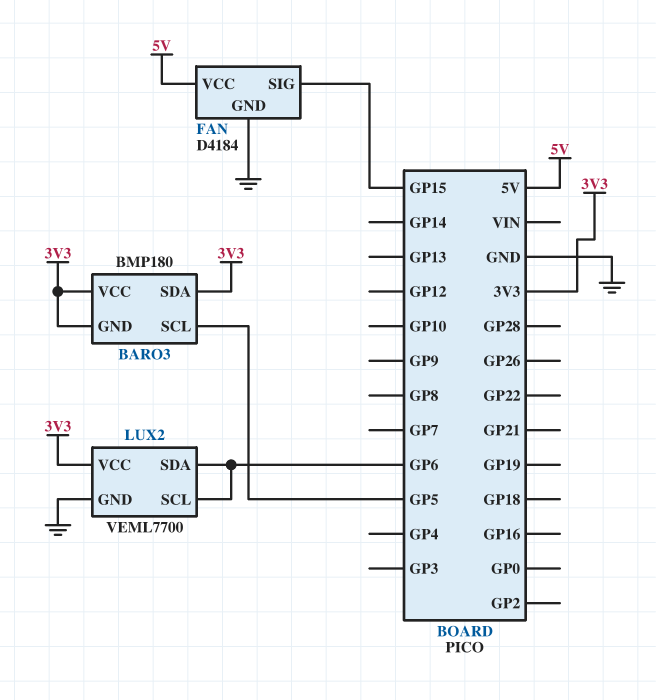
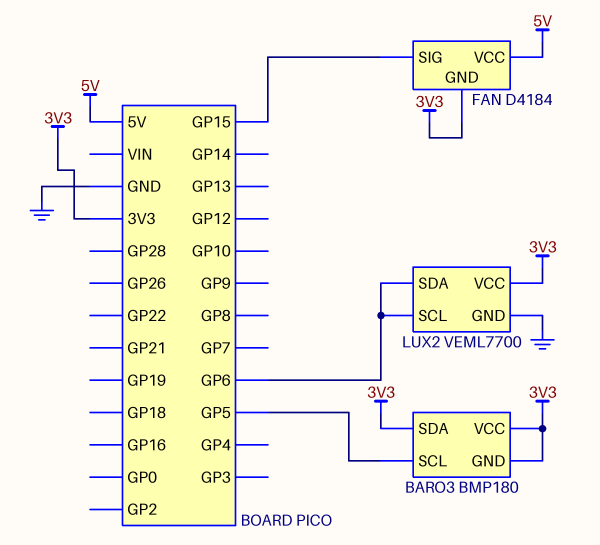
FAN pin GND: GND -> 3V3

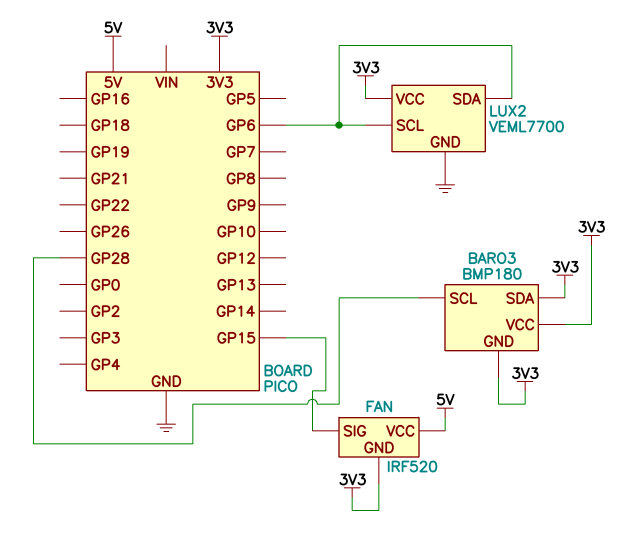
BARO3 pin SCL: GP5 -> GP28
FAN: D4184 -> IRF520

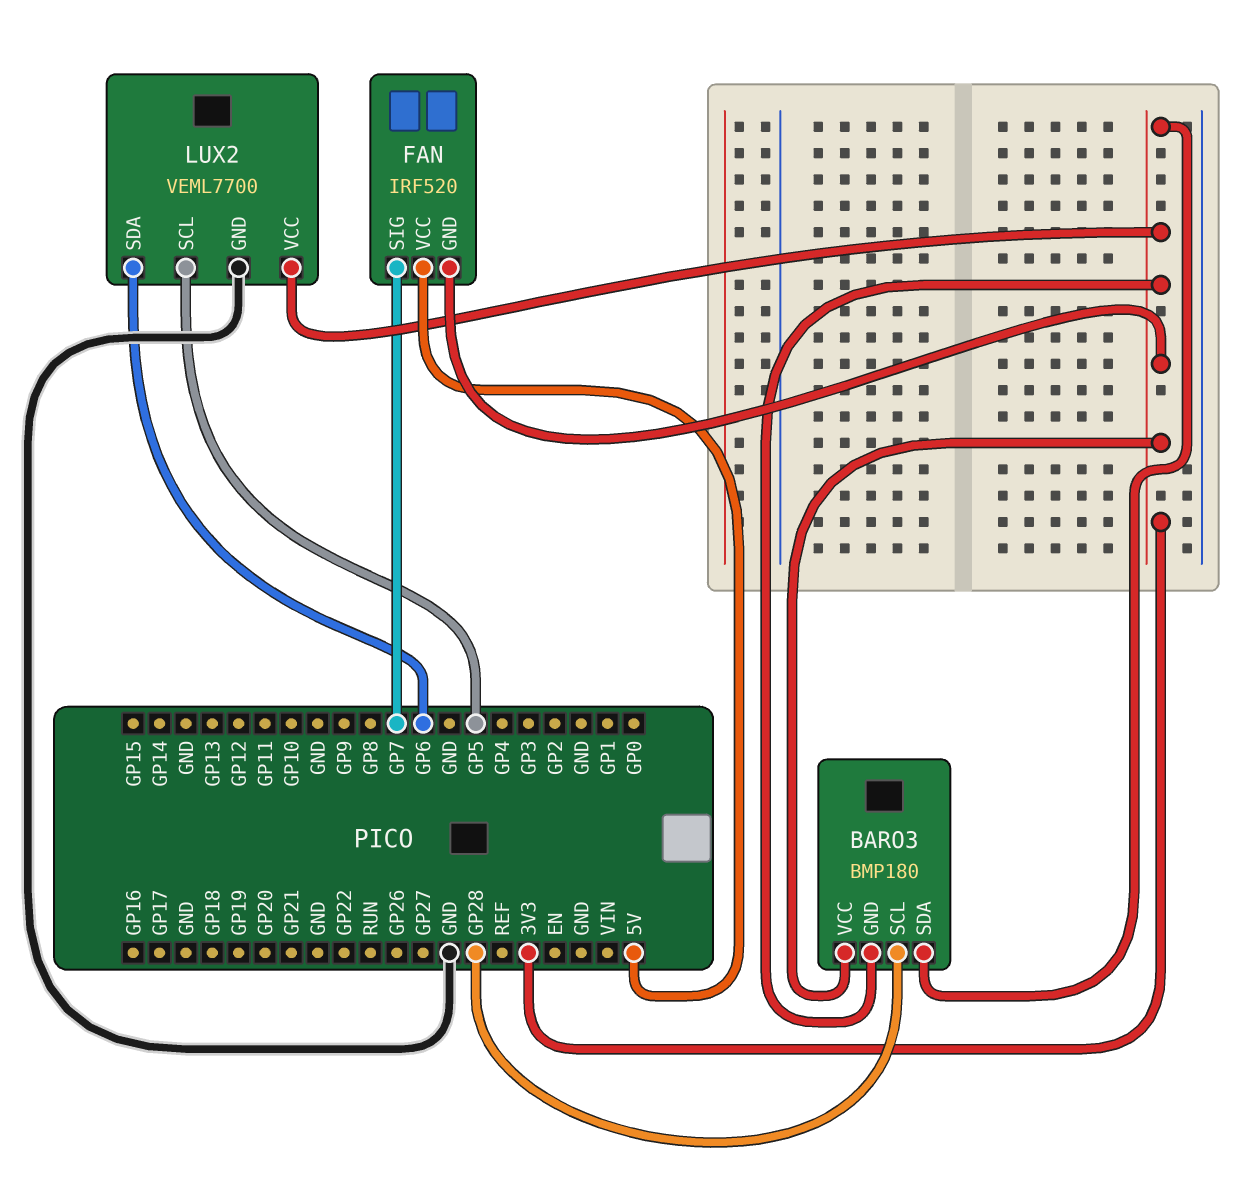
FAN pin SIG: GP15 -> GP7
LUX2 pin SCL: GP6 -> GP5

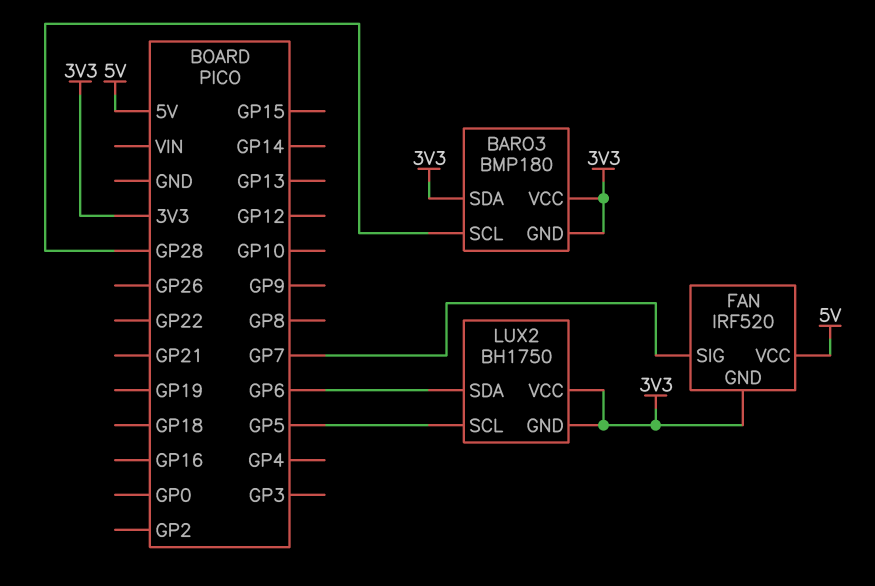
LUX2: VEML7700 -> BH1750
LUX2 pin GND: GND -> 3V3

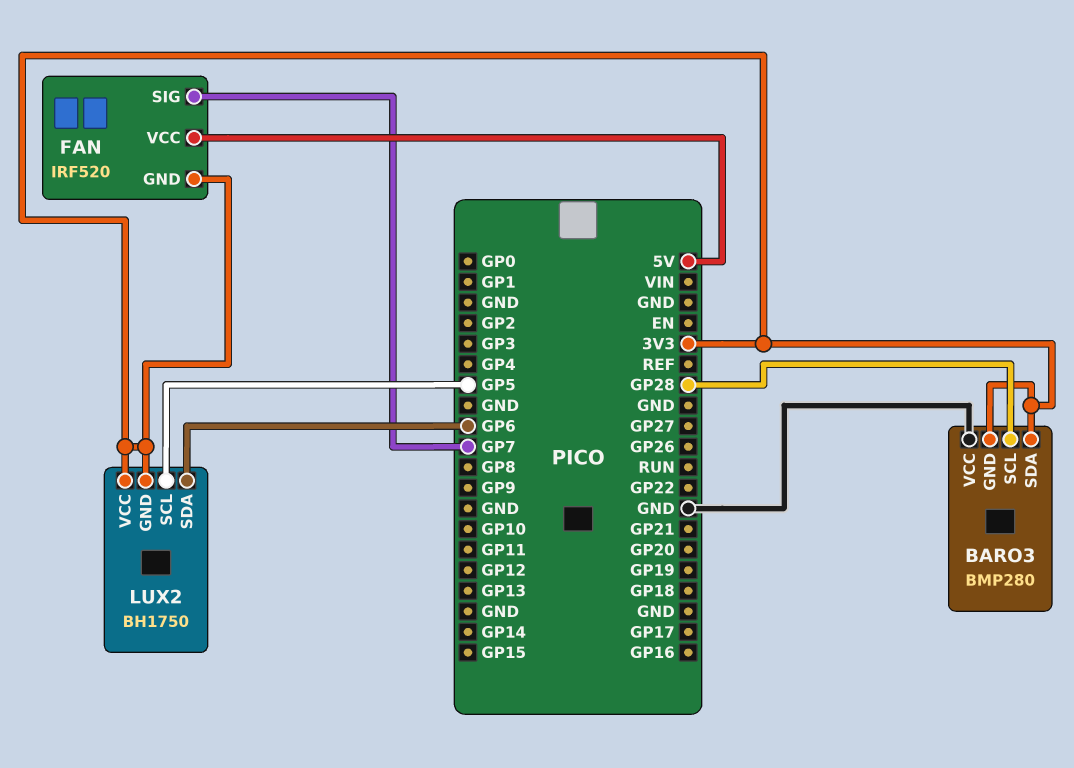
BARO3: BMP180 -> BMP280
BARO3 pin VCC: 3V3 -> GND

